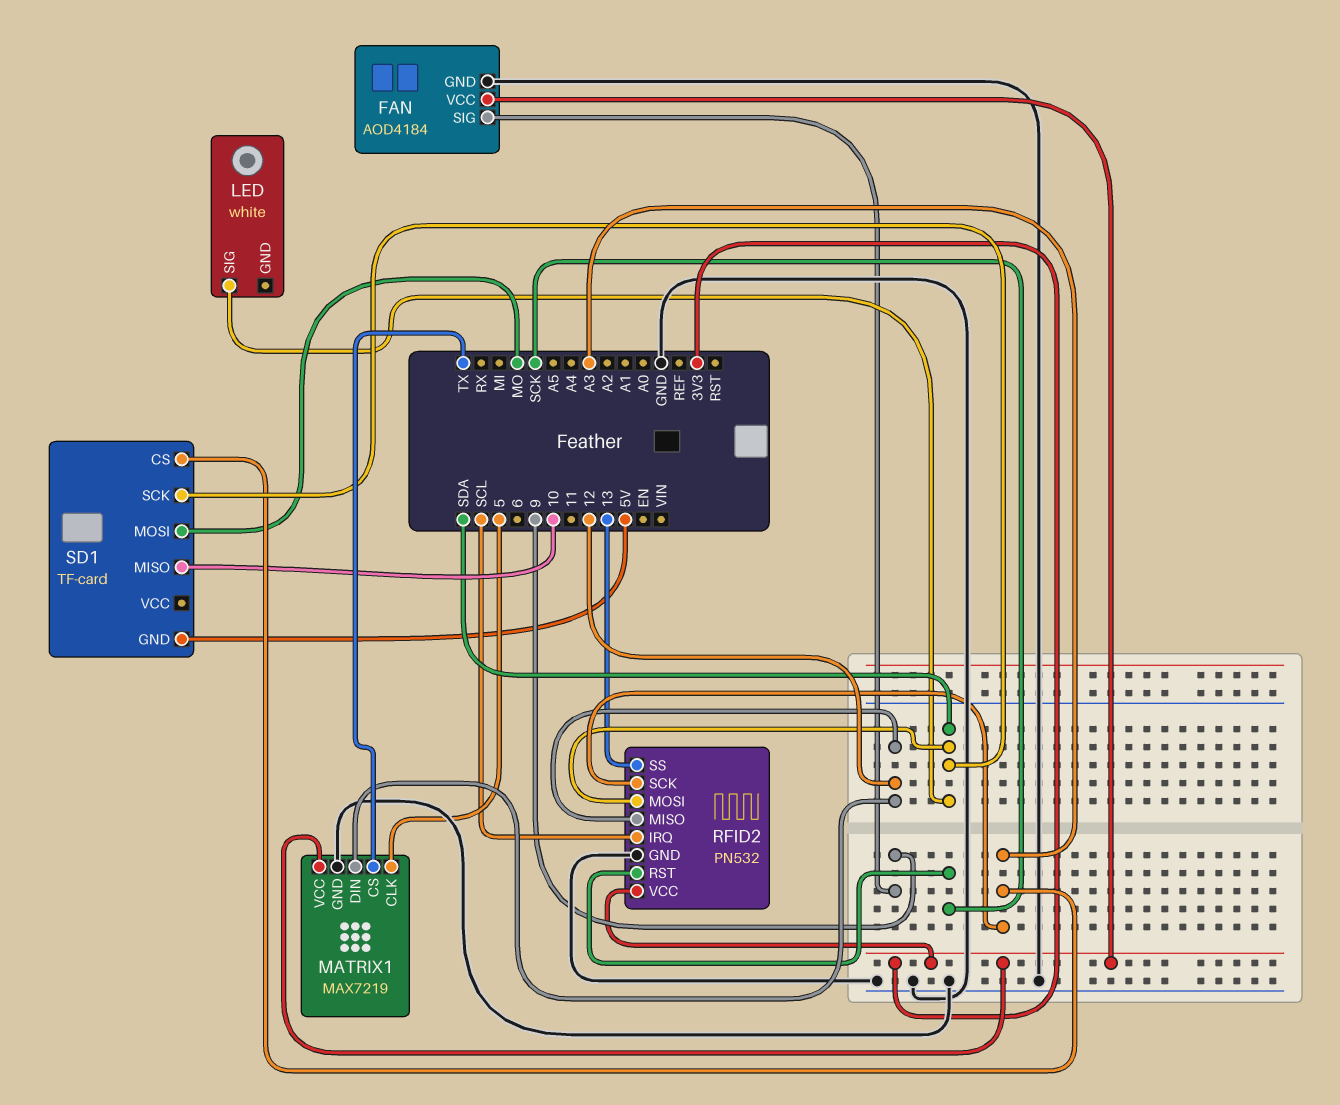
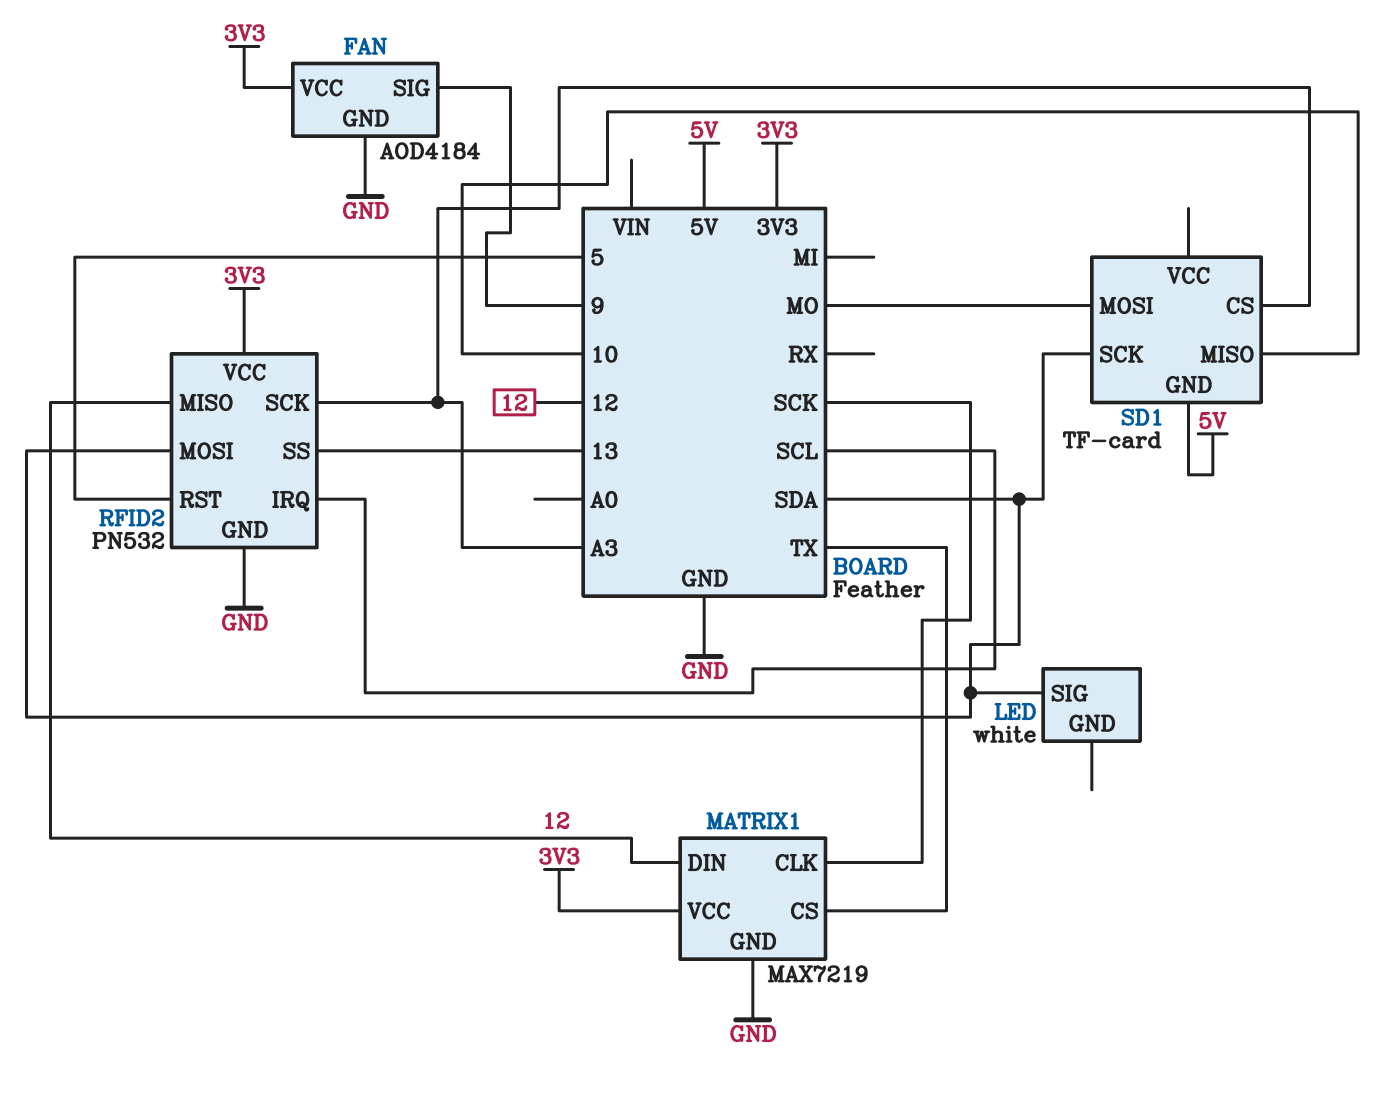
MATRIX1 pin CLK: 5 -> SCK
RFID2 pin RST: SCK -> 5

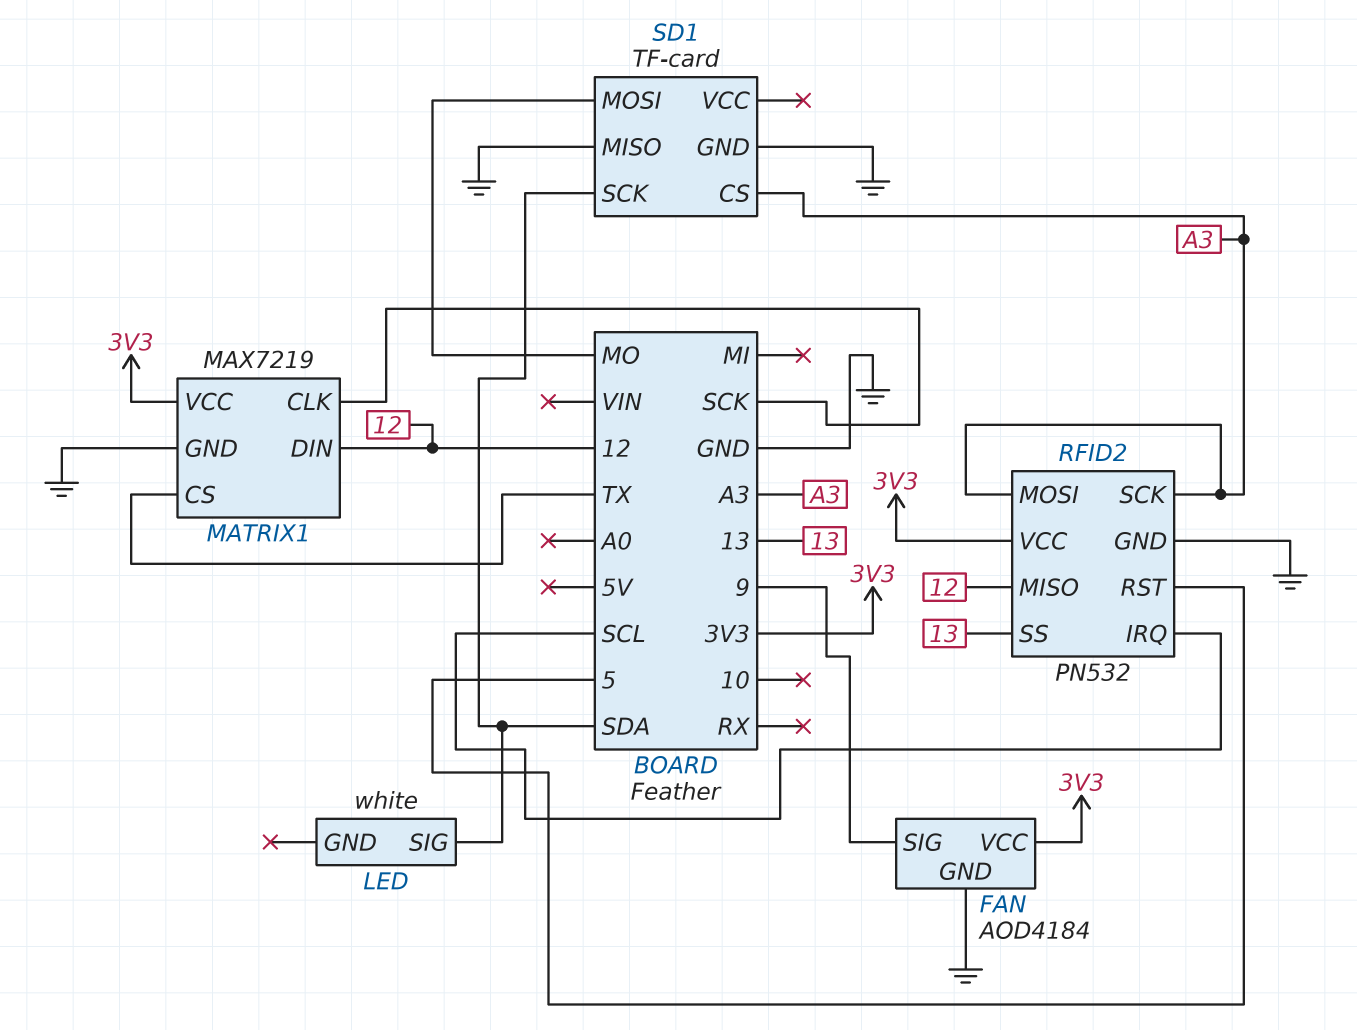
RFID2 pin MOSI: SDA -> A3
SD1 pin GND: 5V -> GND
SD1 pin MISO: 10 -> GND

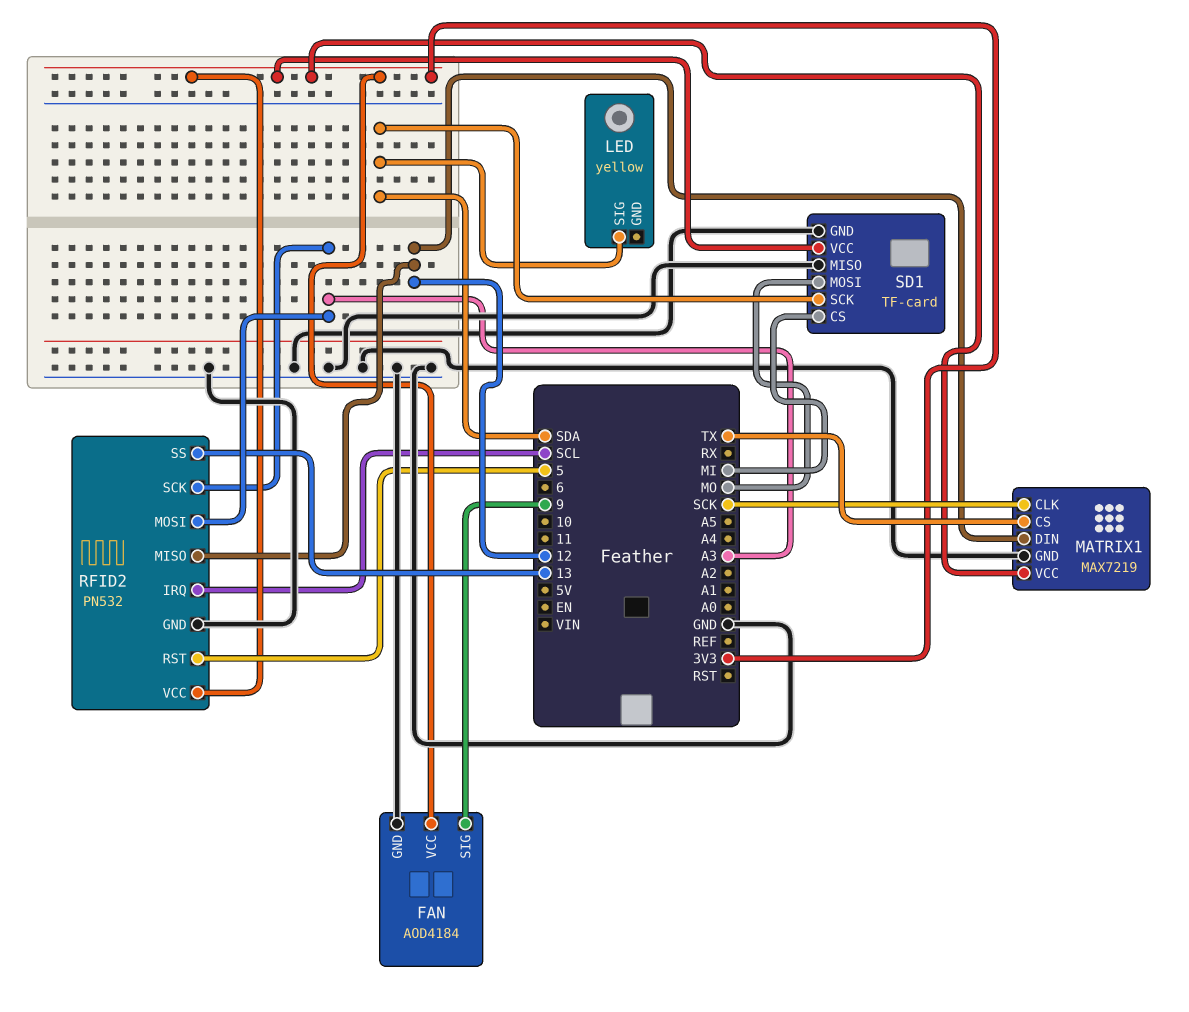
LED: white -> yellow
SD1 pin CS: A3 -> MI
SD1 pin VCC: none -> 3V3

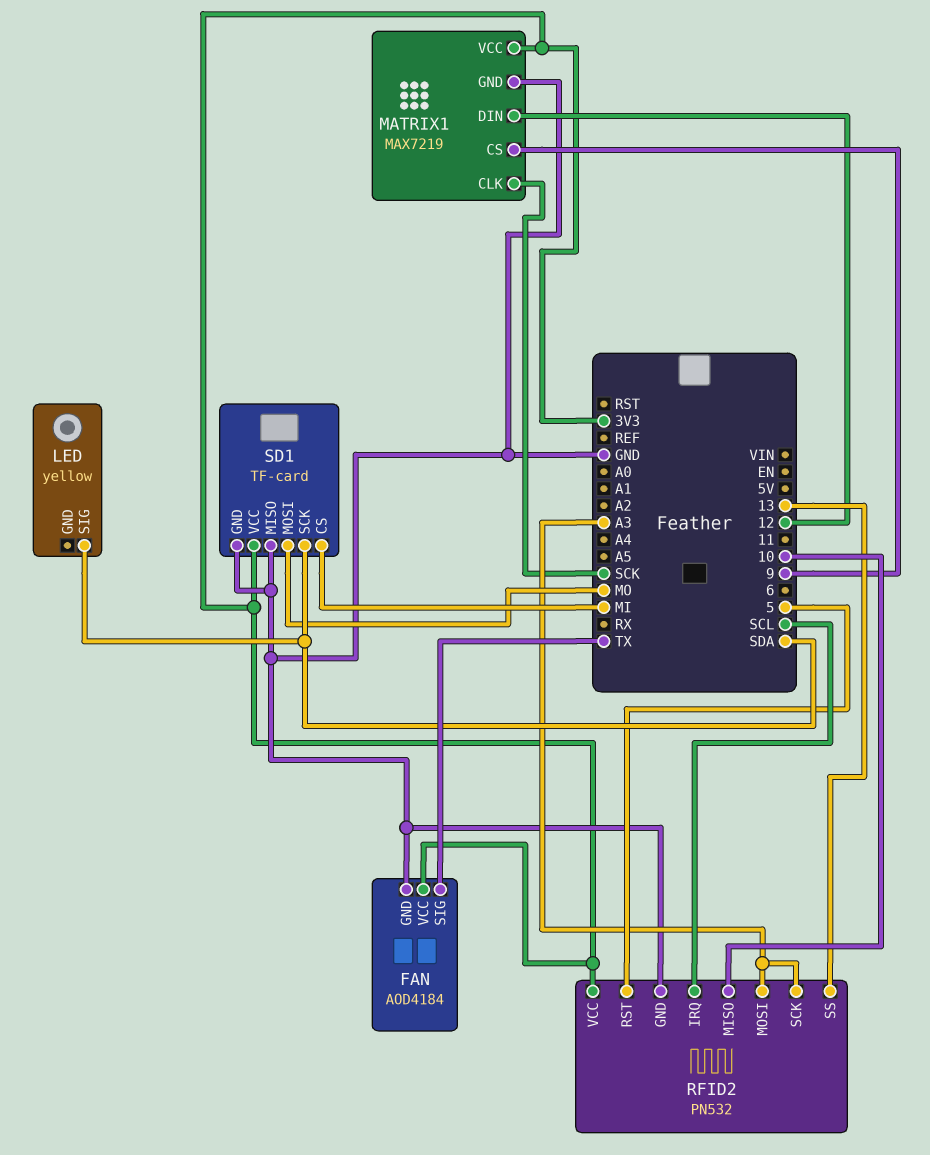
FAN pin SIG: 9 -> TX
MATRIX1 pin CS: TX -> 9
RFID2 pin MISO: 12 -> 10

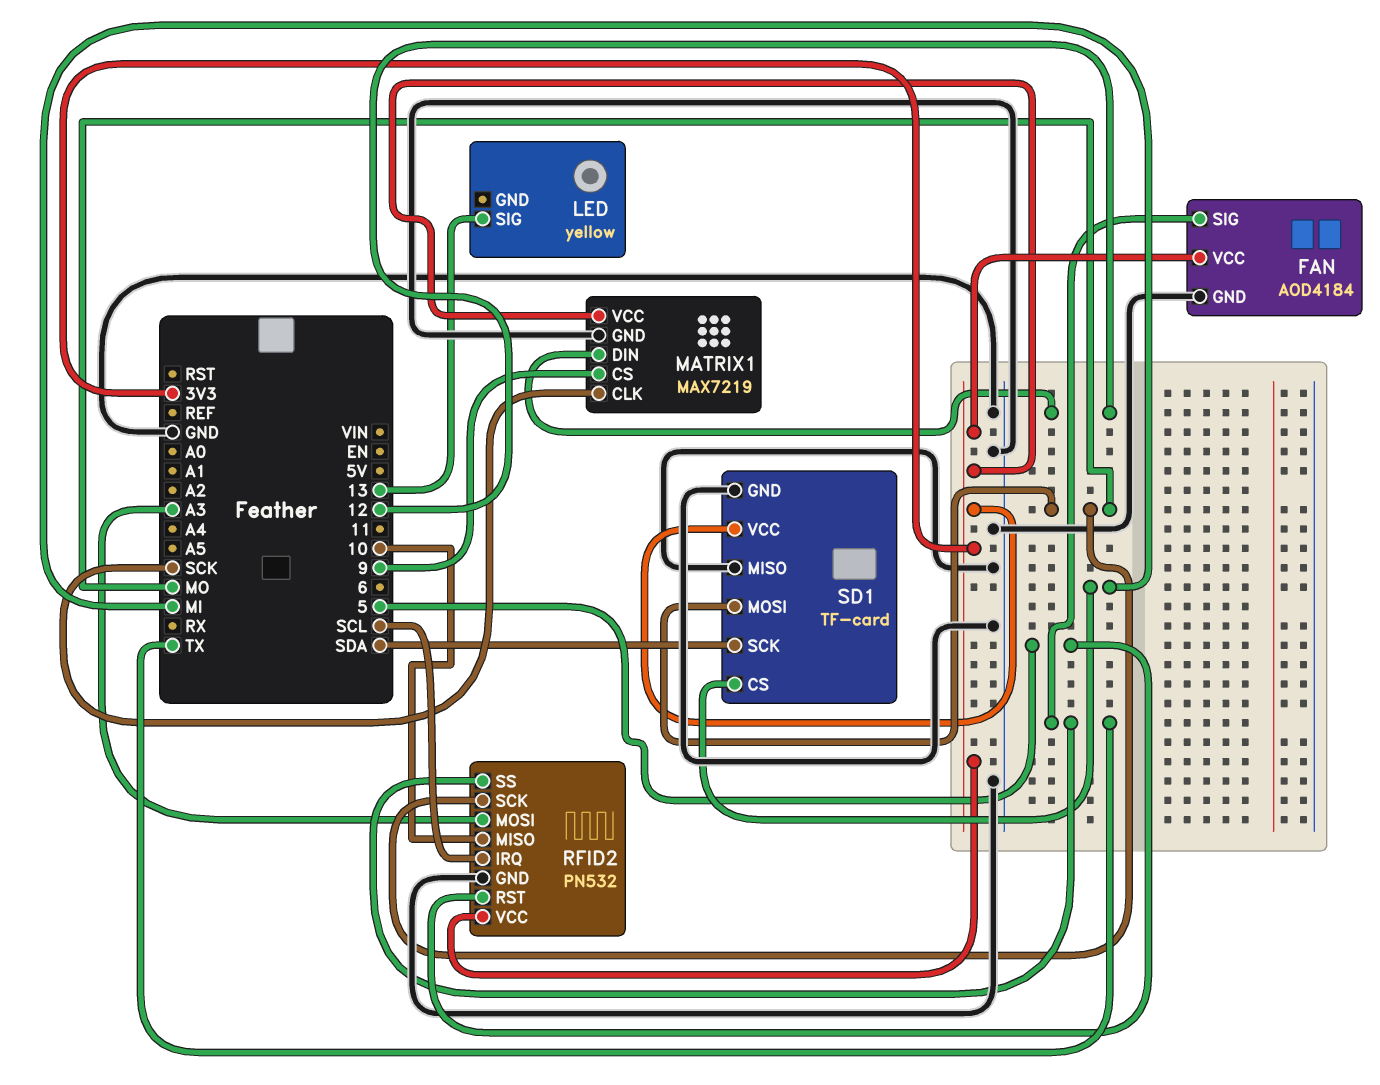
LED pin SIG: SDA -> 13
RFID2 pin SCK: A3 -> MO
RFID2 pin SS: 13 -> TX

